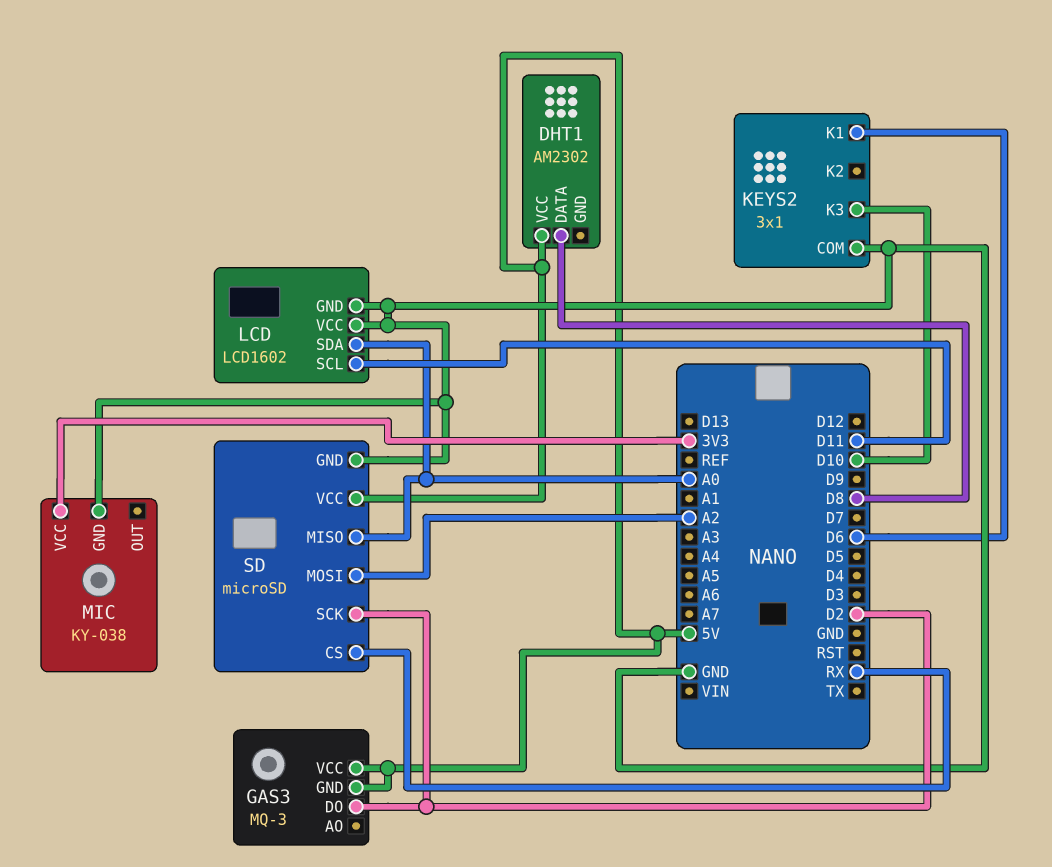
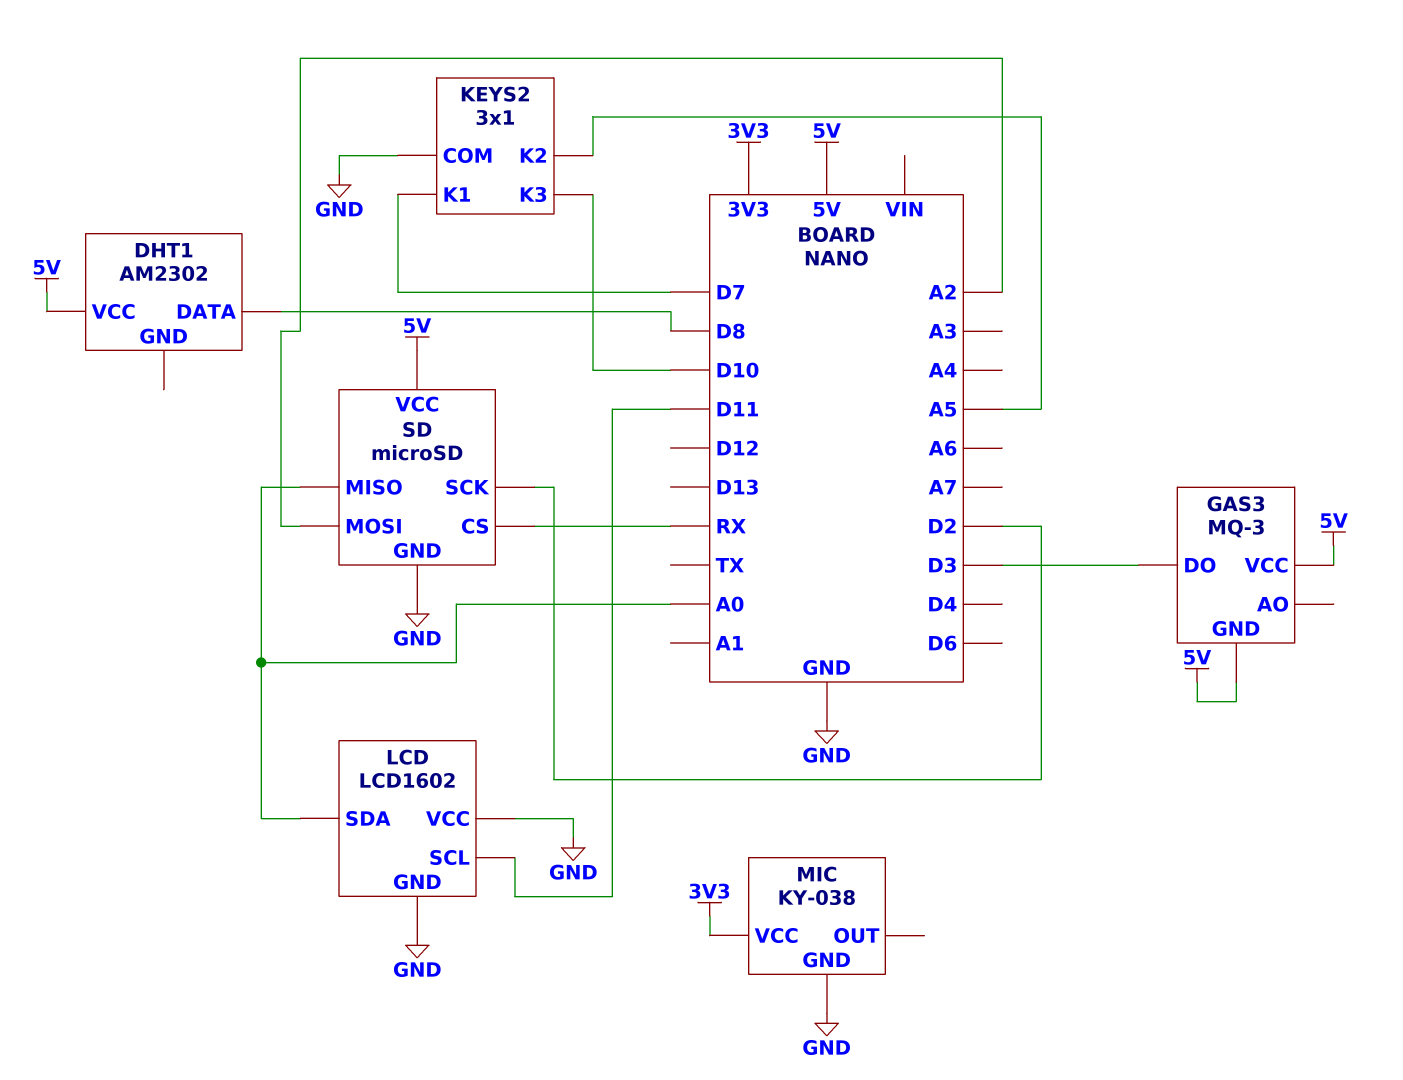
GAS3 pin DO: D2 -> D3
KEYS2 pin K1: D6 -> D7
KEYS2 pin K2: none -> A5

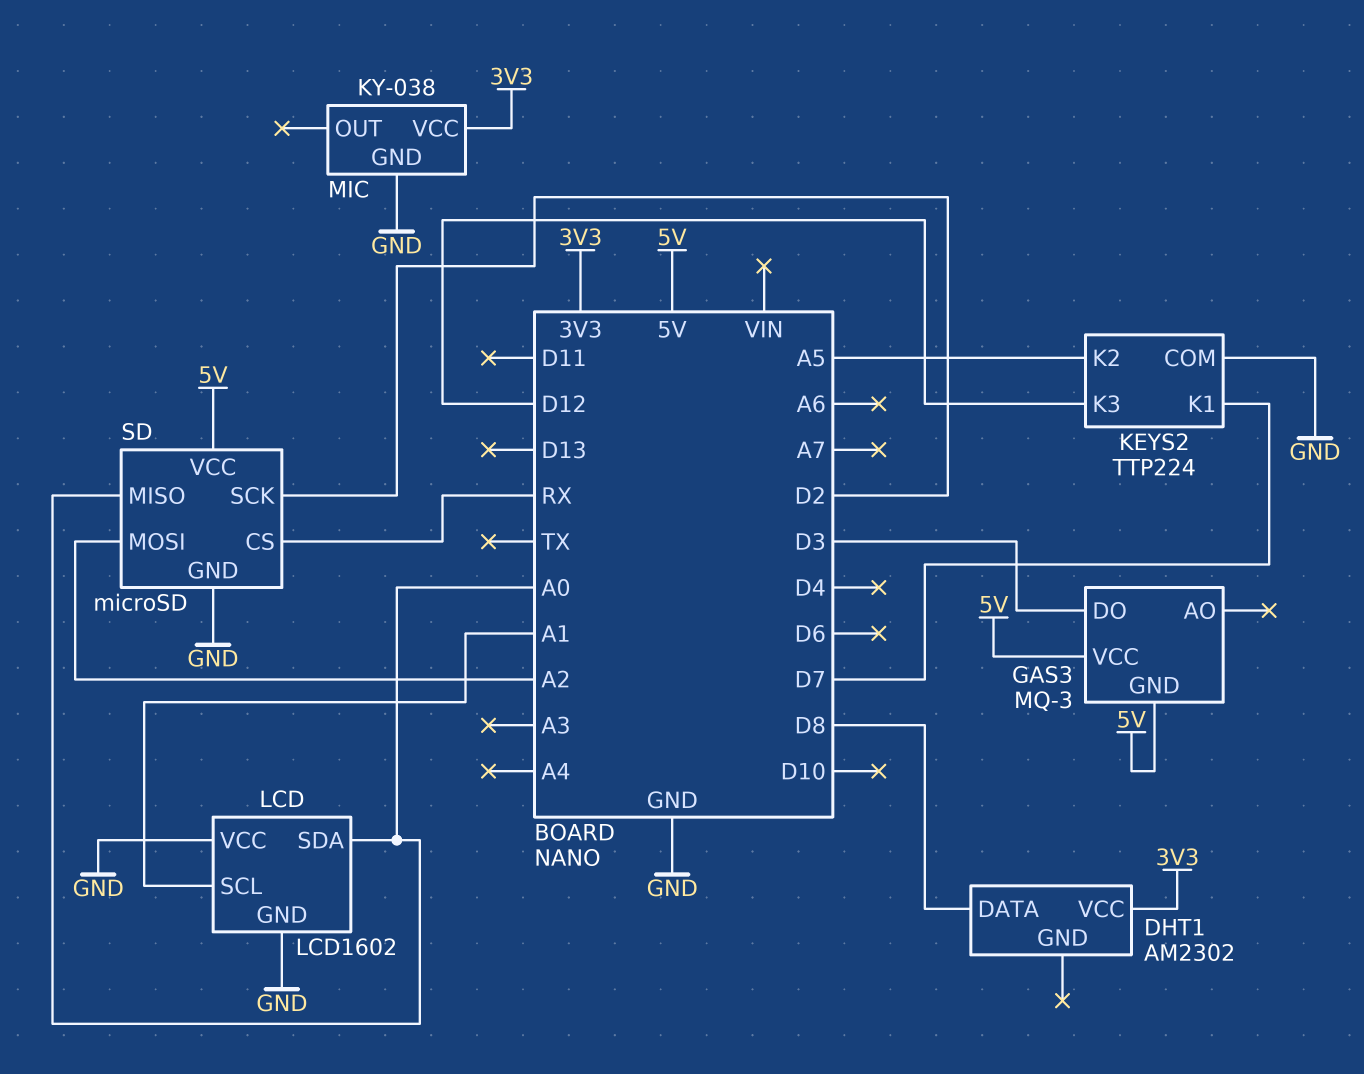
DHT1 pin VCC: 5V -> 3V3
KEYS2: 3x1 -> TTP224
KEYS2 pin K3: D10 -> D12
LCD pin SCL: D11 -> A1

